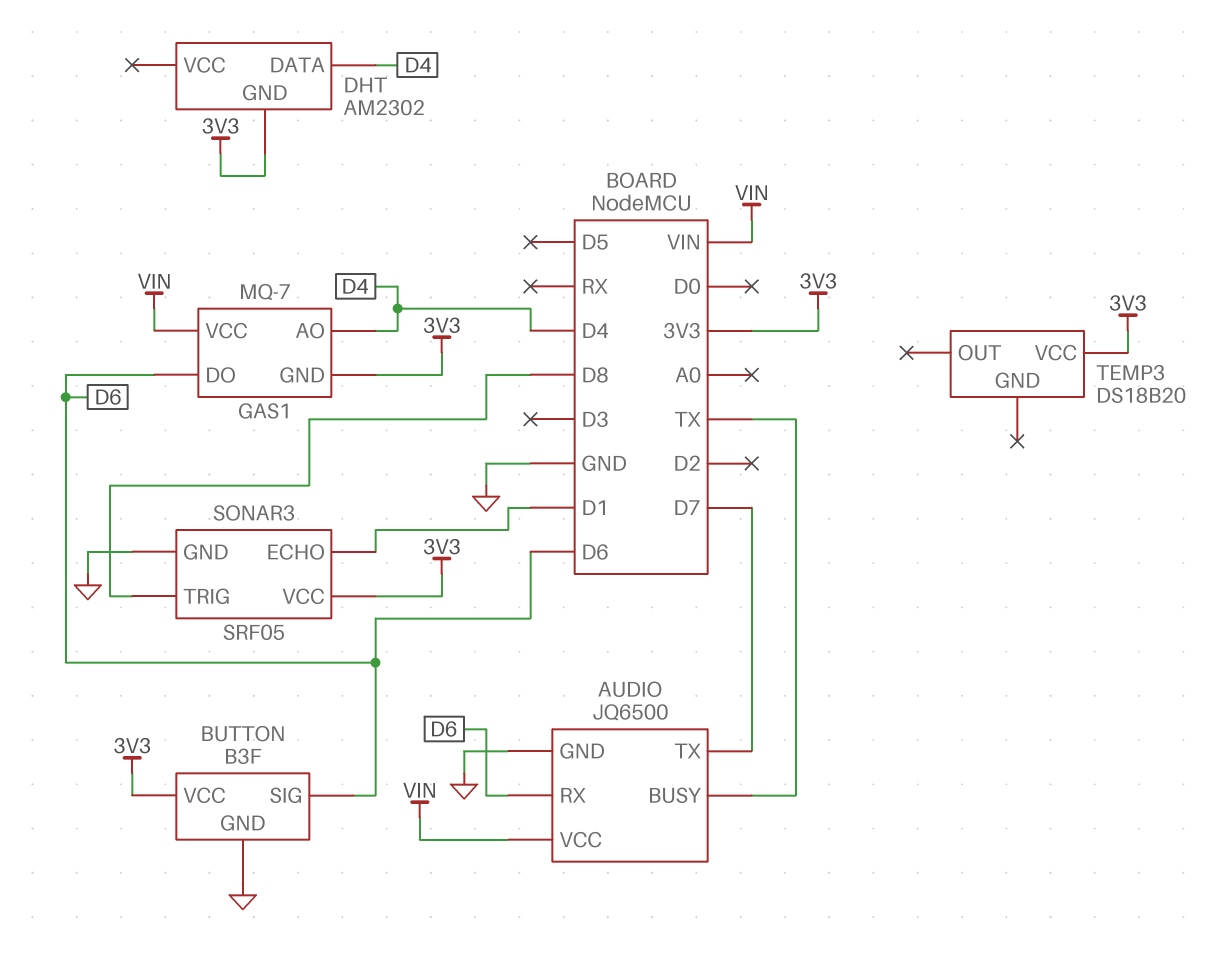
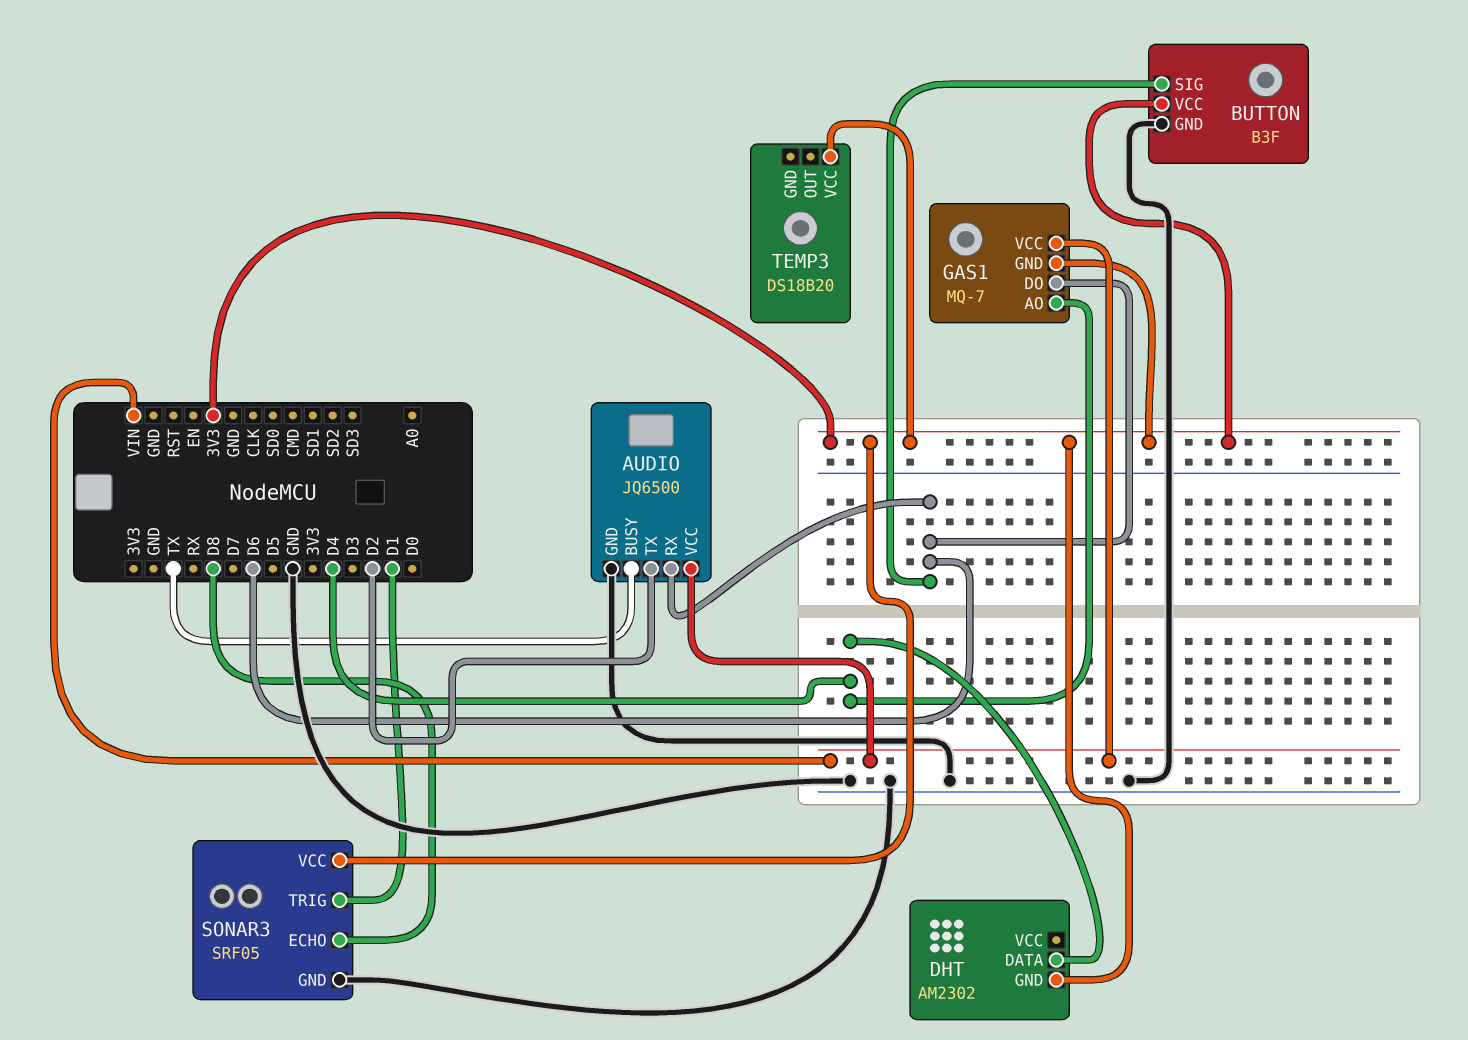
AUDIO pin TX: D7 -> D2
SONAR3 pin ECHO: D1 -> D8
SONAR3 pin TRIG: D8 -> D1

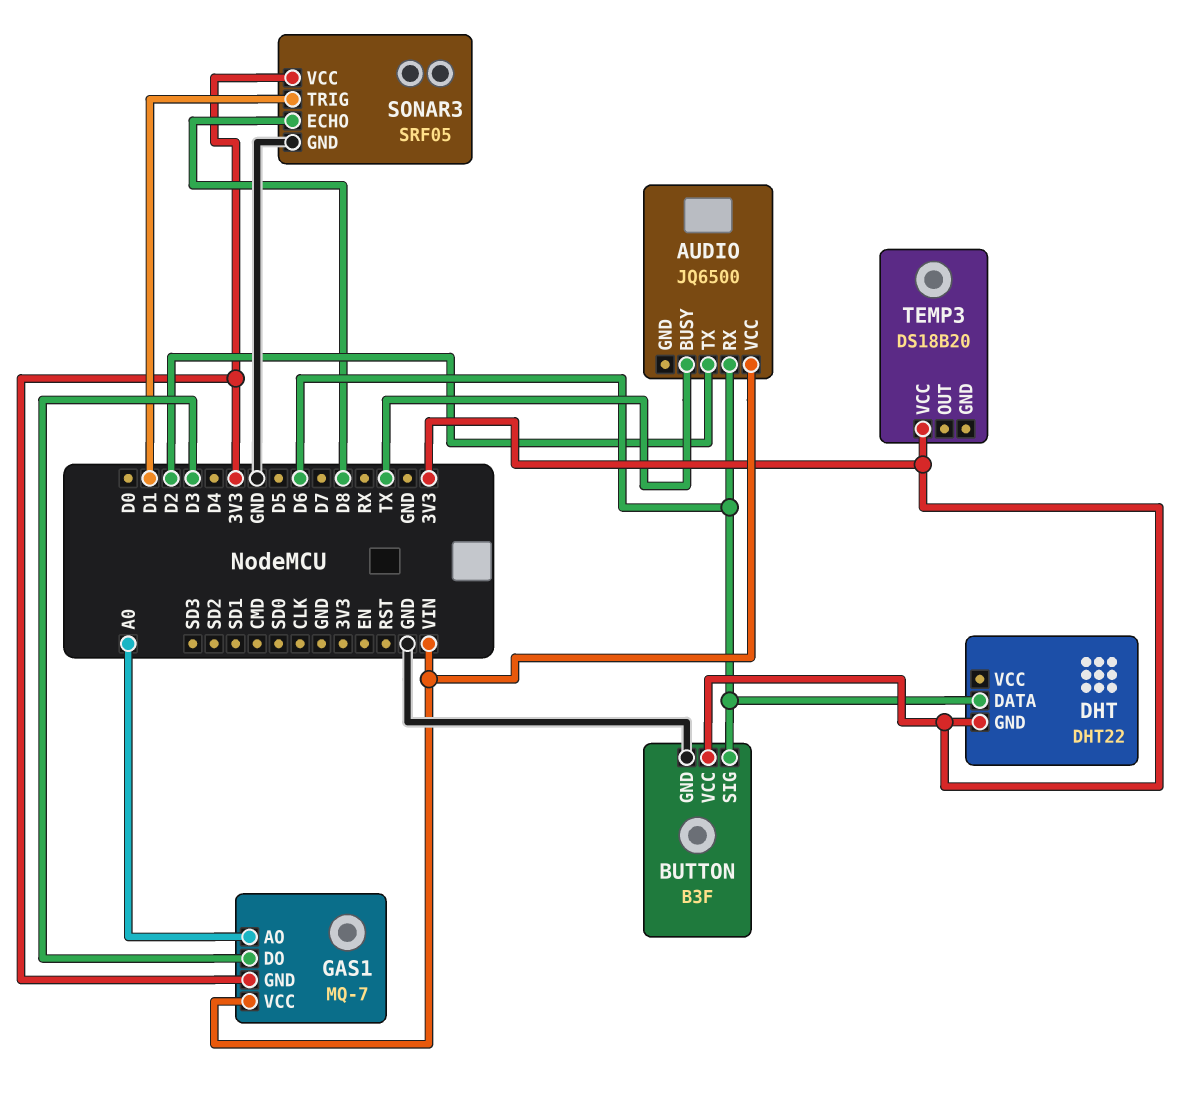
AUDIO pin GND: GND -> none
DHT: AM2302 -> DHT22
DHT pin DATA: D4 -> D6
GAS1 pin AO: D4 -> A0
GAS1 pin DO: D6 -> D3

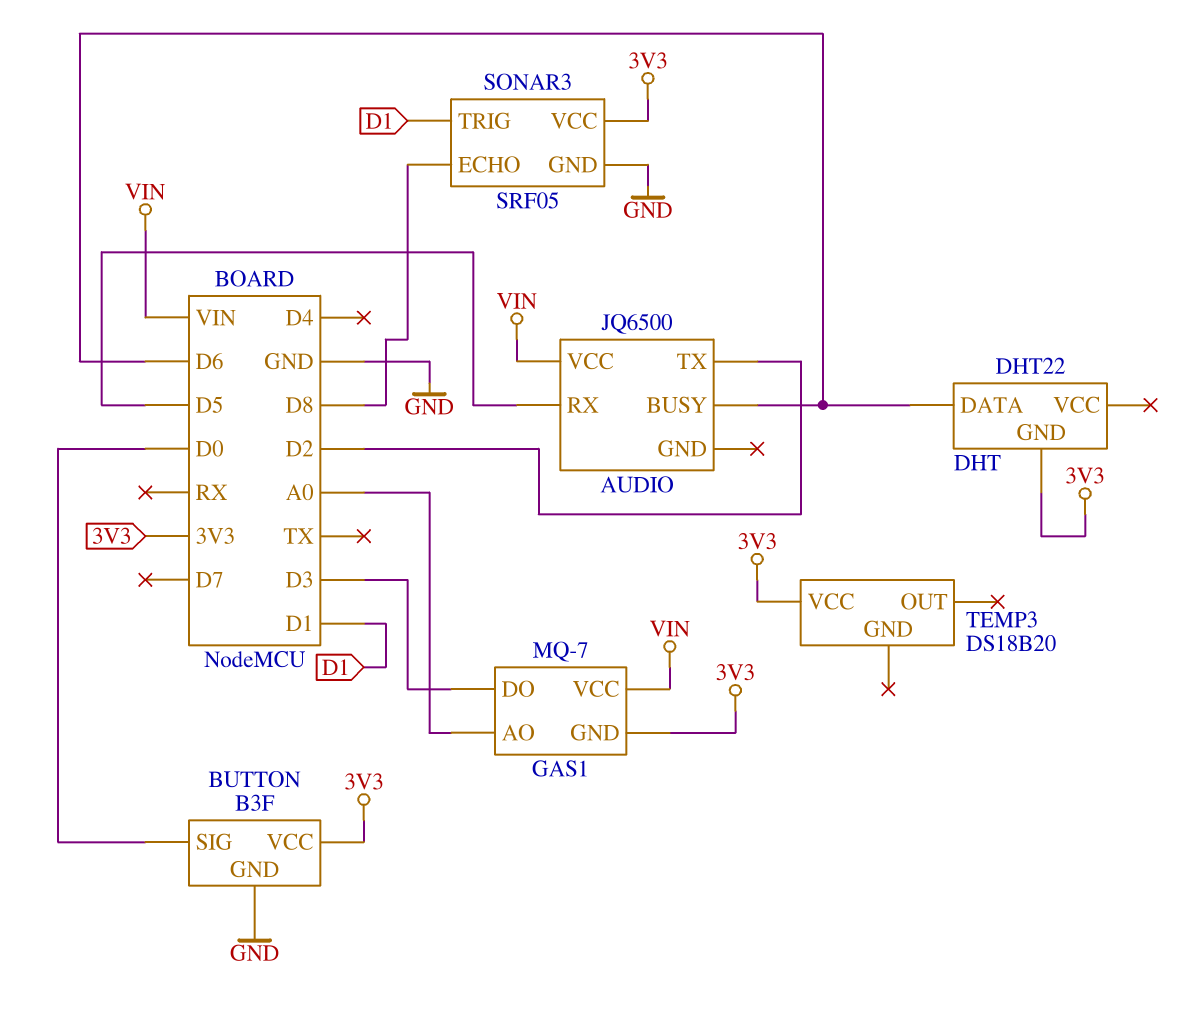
AUDIO pin BUSY: TX -> D6
AUDIO pin RX: D6 -> D5
BUTTON pin SIG: D6 -> D0

